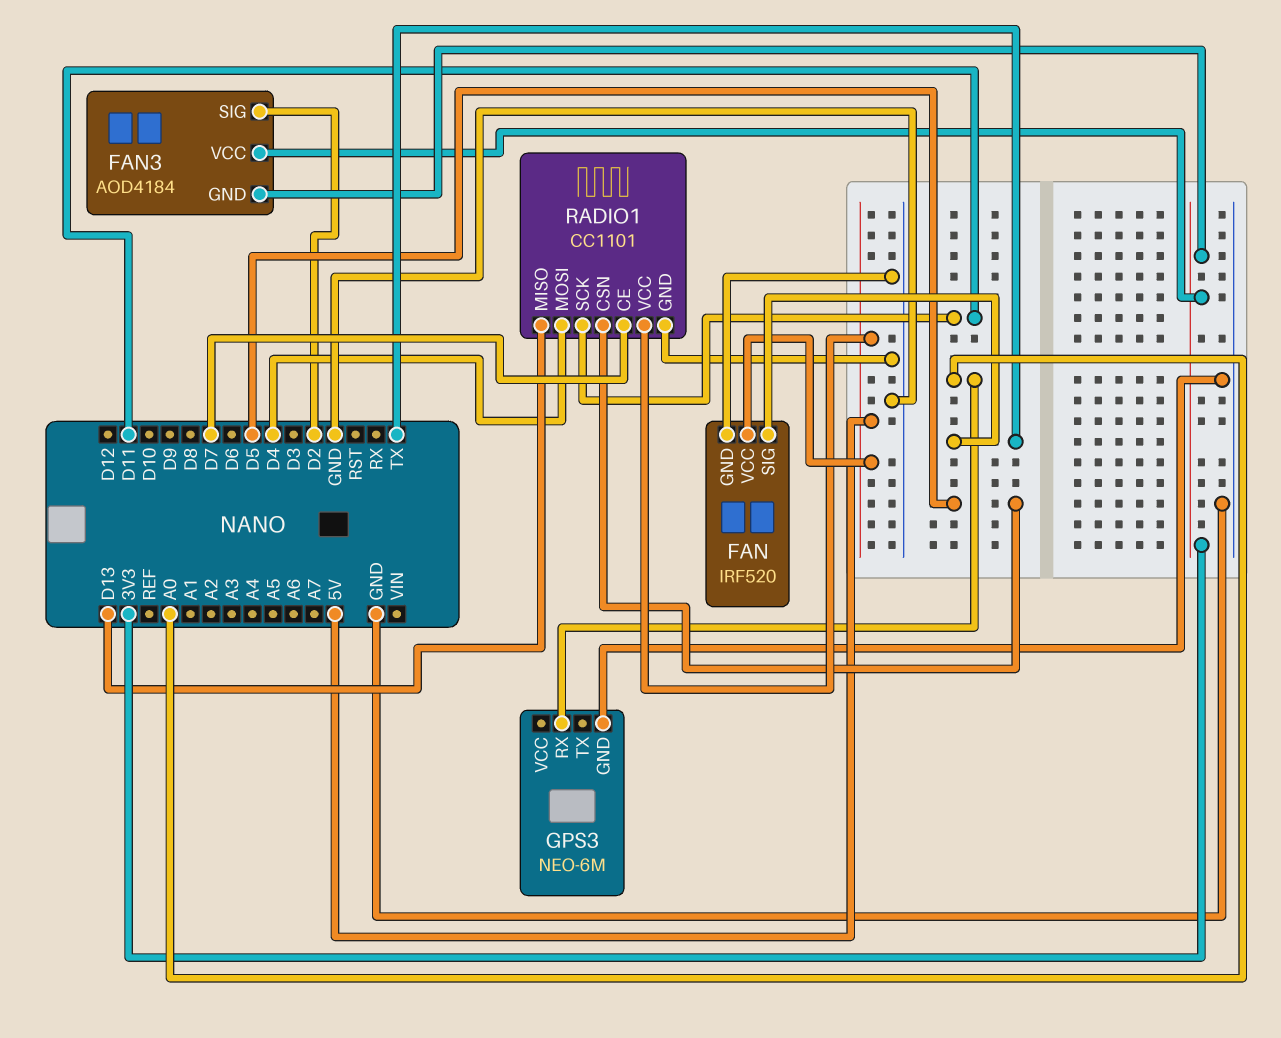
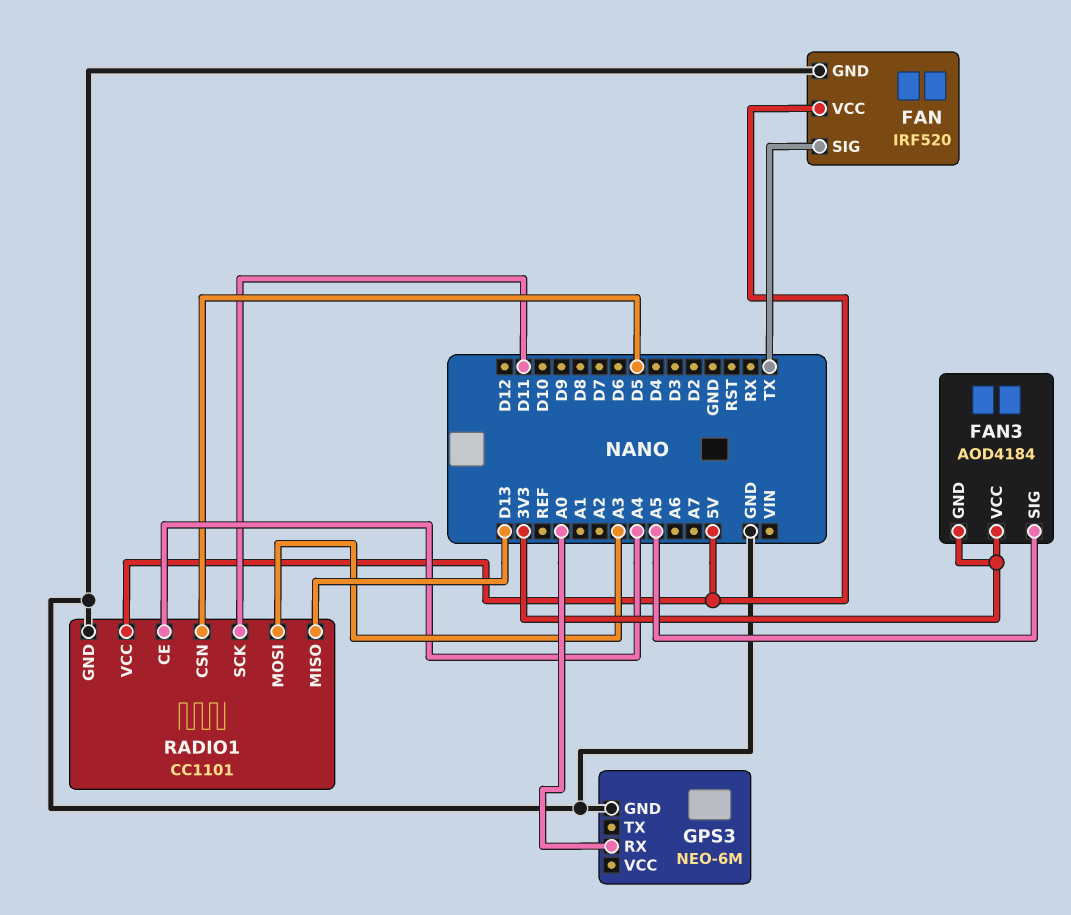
FAN3 pin SIG: D2 -> A5
RADIO1 pin CE: D7 -> A4
RADIO1 pin MOSI: D4 -> A3

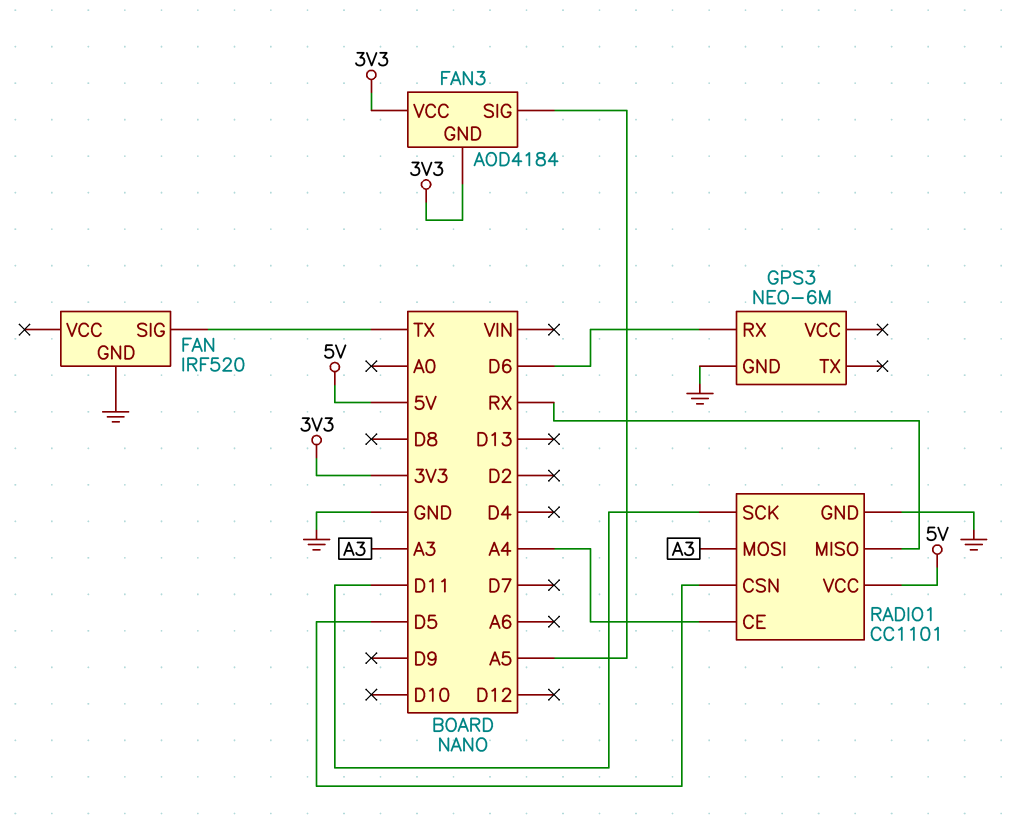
FAN pin VCC: 5V -> none
GPS3 pin RX: A0 -> D6
RADIO1 pin MISO: D13 -> RX

